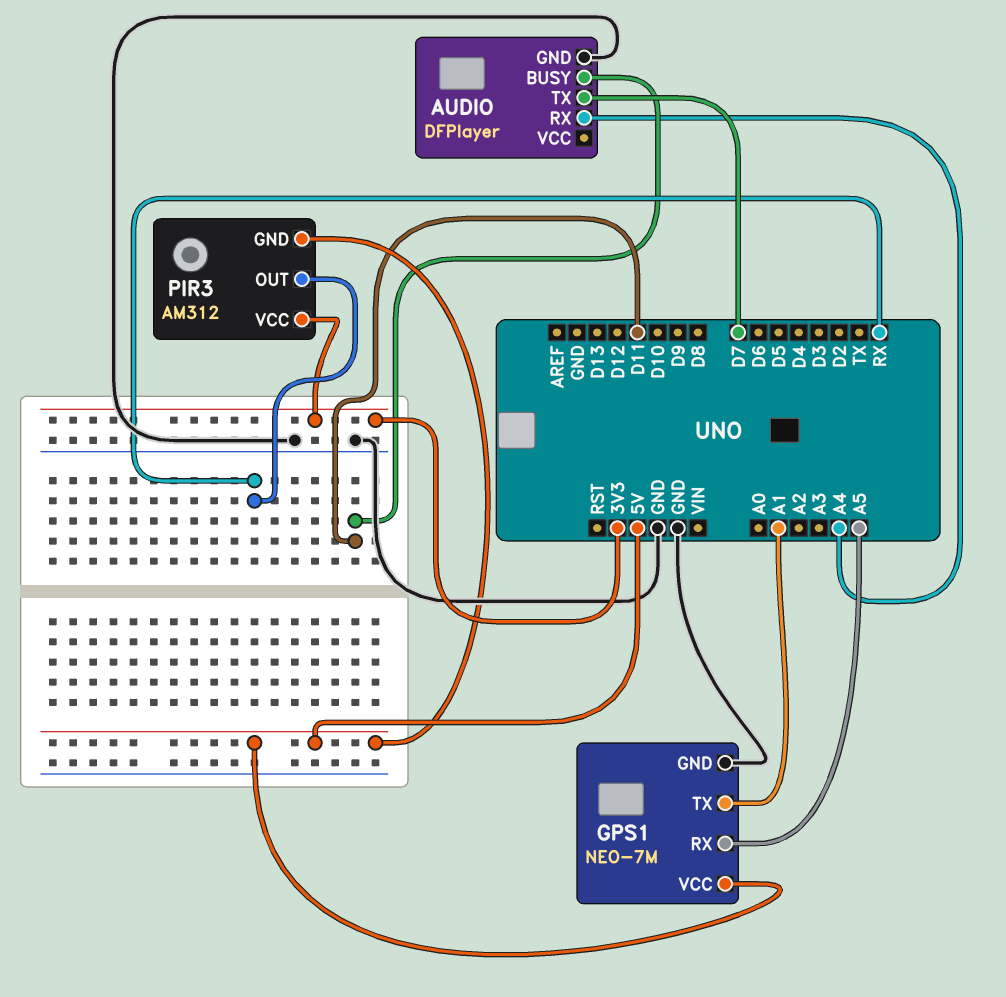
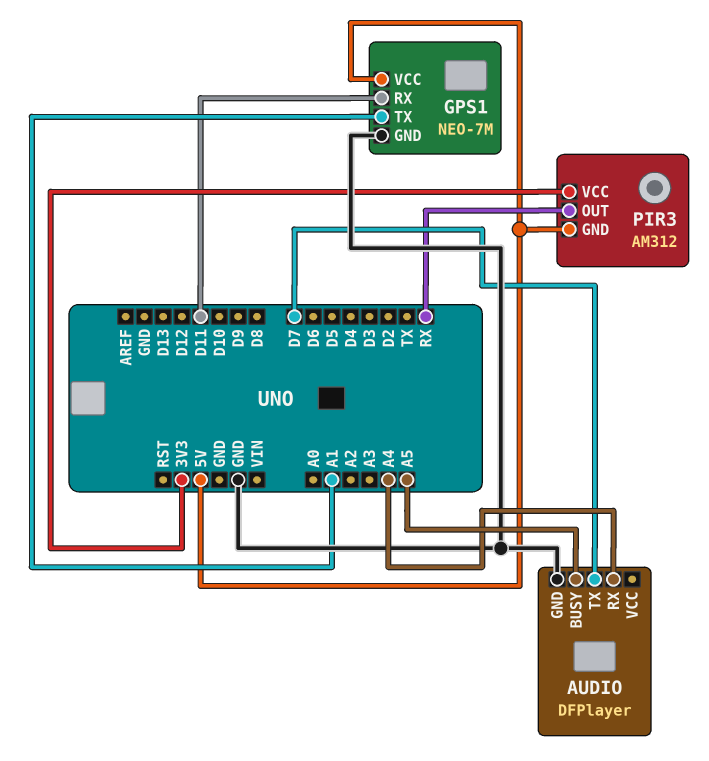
AUDIO pin BUSY: D11 -> A5
GPS1 pin RX: A5 -> D11

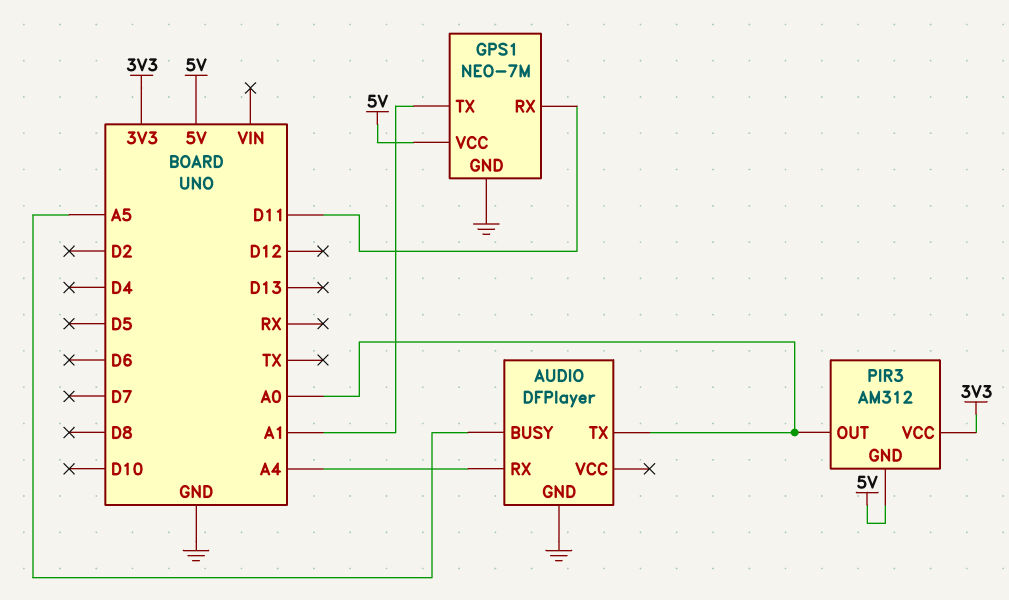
AUDIO pin TX: D7 -> A0
PIR3 pin OUT: RX -> A0

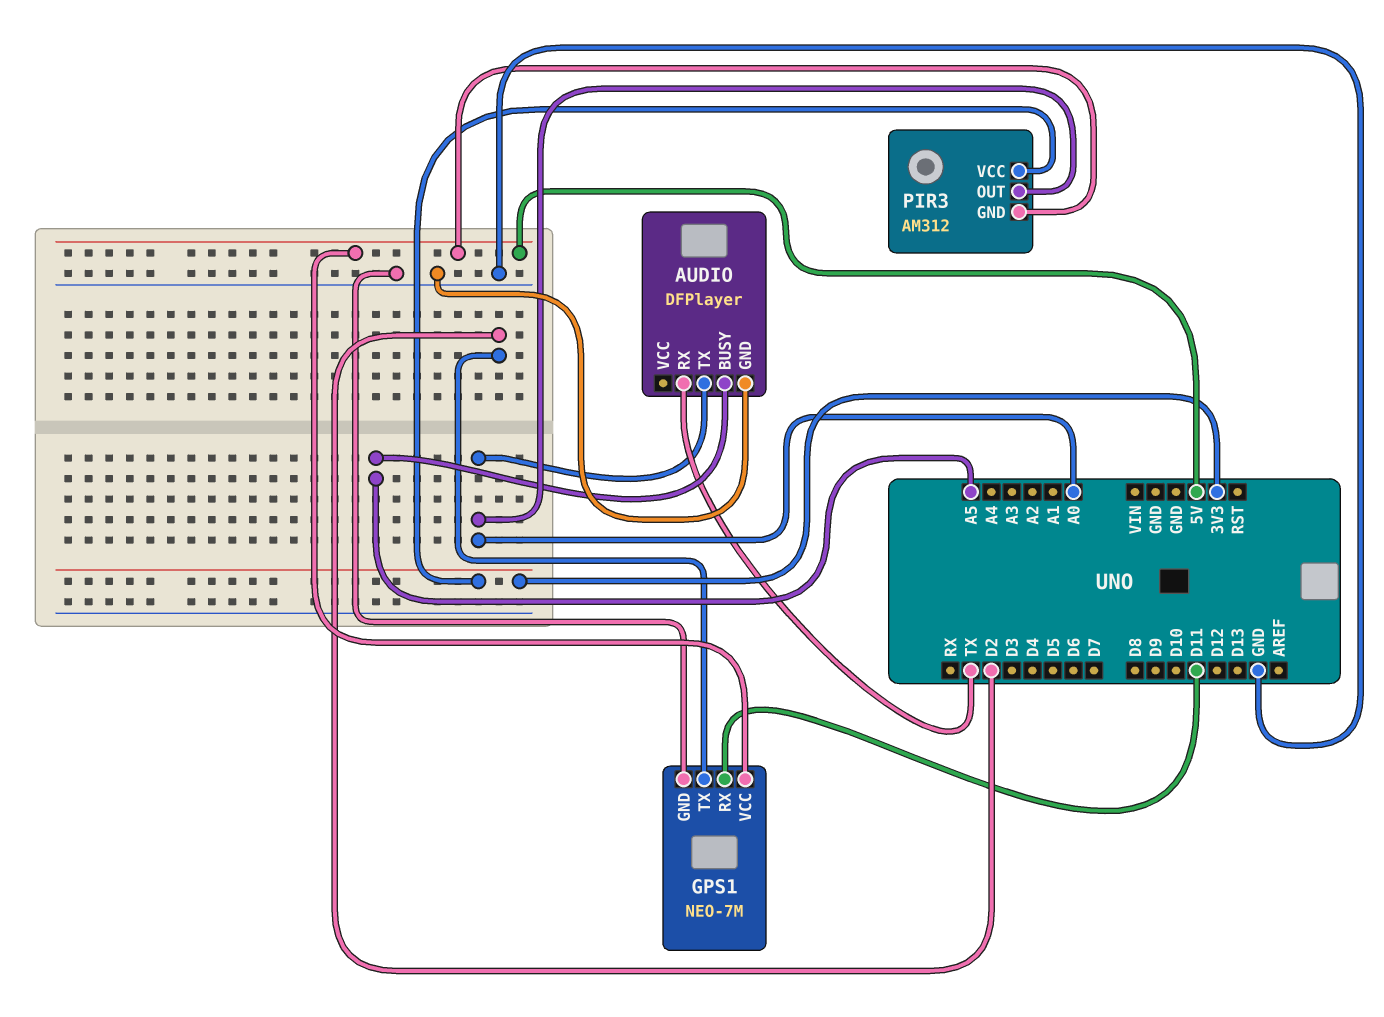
AUDIO pin RX: A4 -> TX
GPS1 pin TX: A1 -> D2

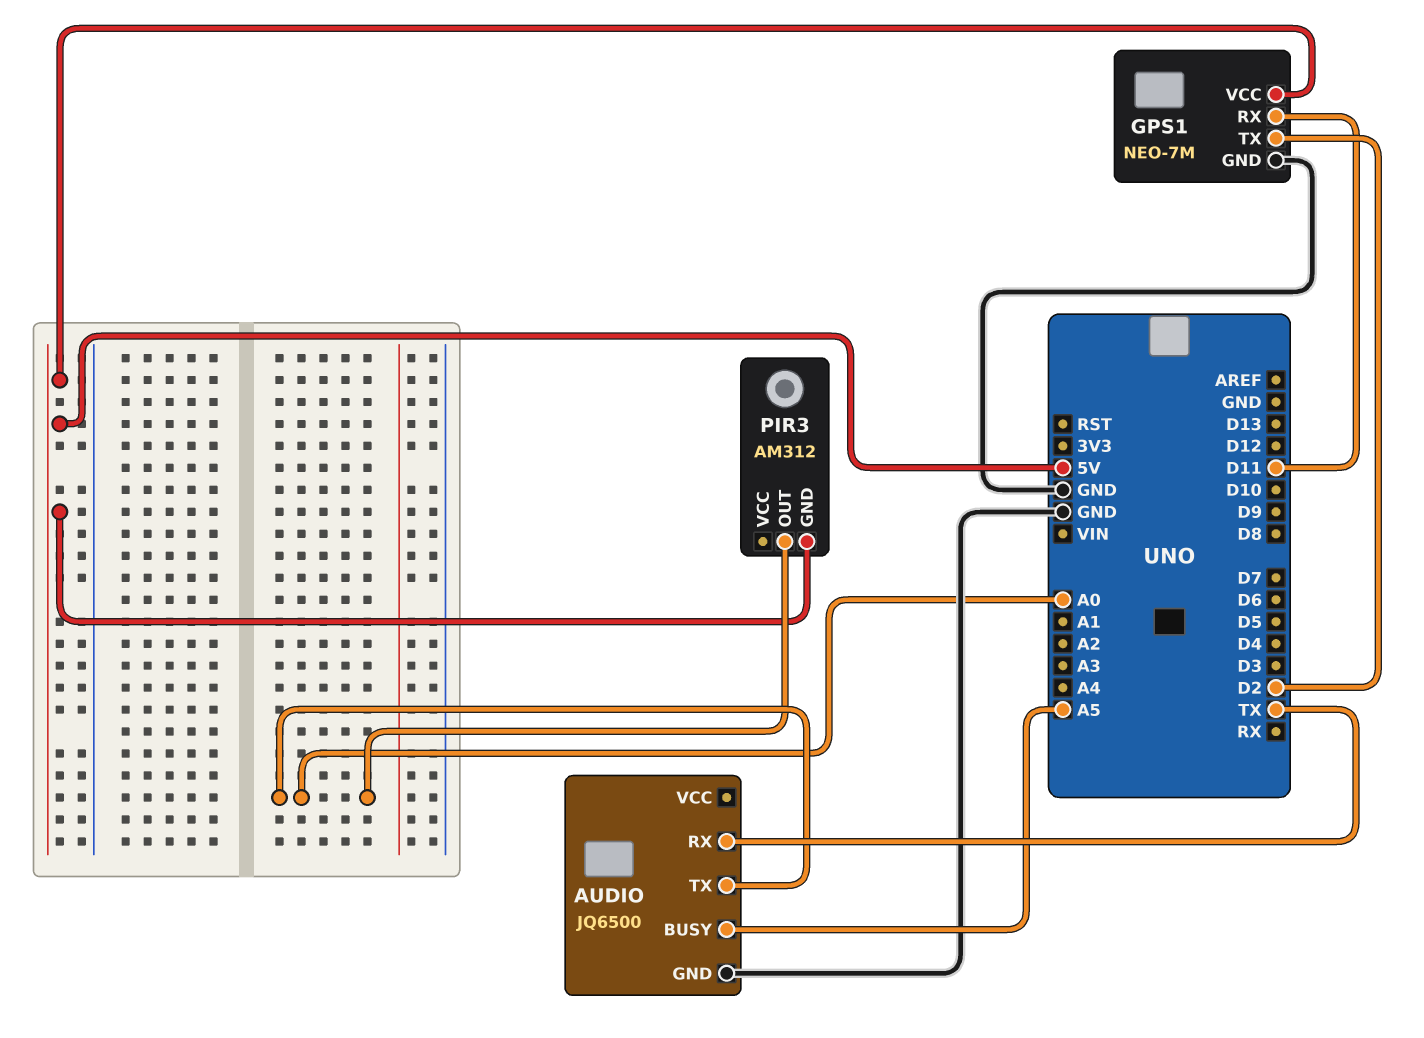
AUDIO: DFPlayer -> JQ6500
PIR3 pin VCC: 3V3 -> none

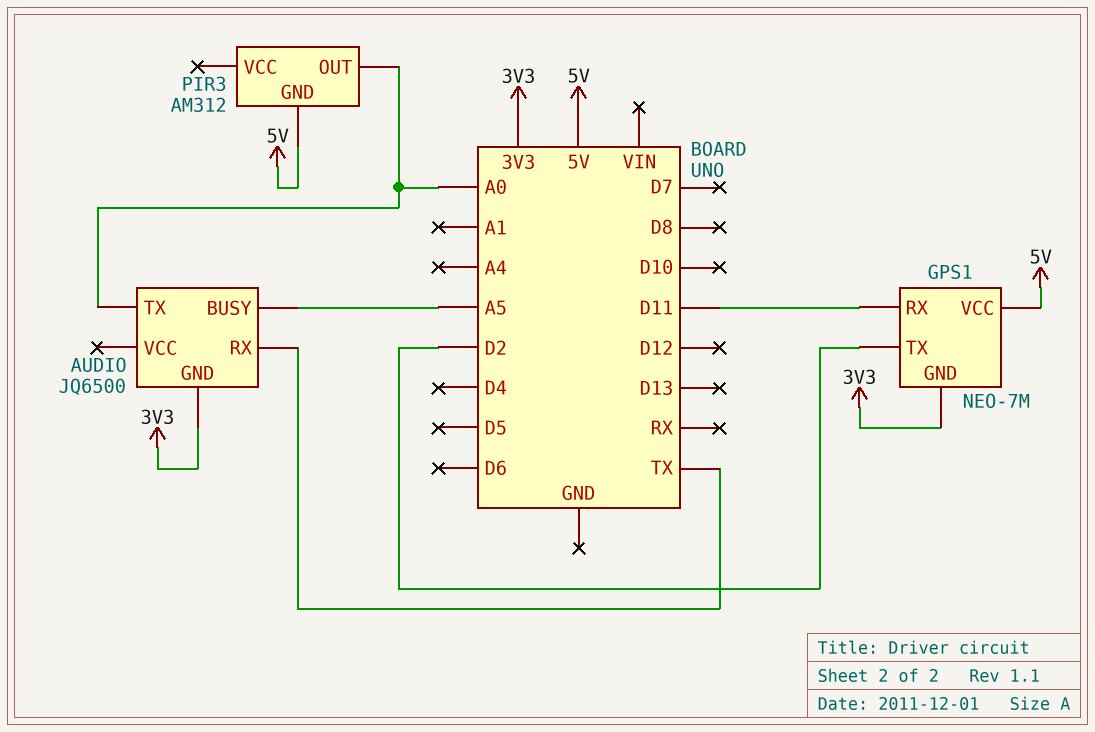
AUDIO pin GND: GND -> 3V3
GPS1 pin GND: GND -> 3V3

